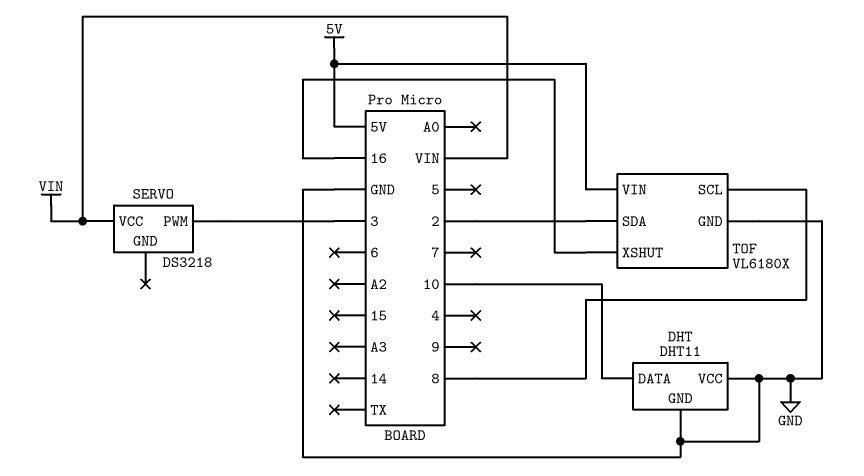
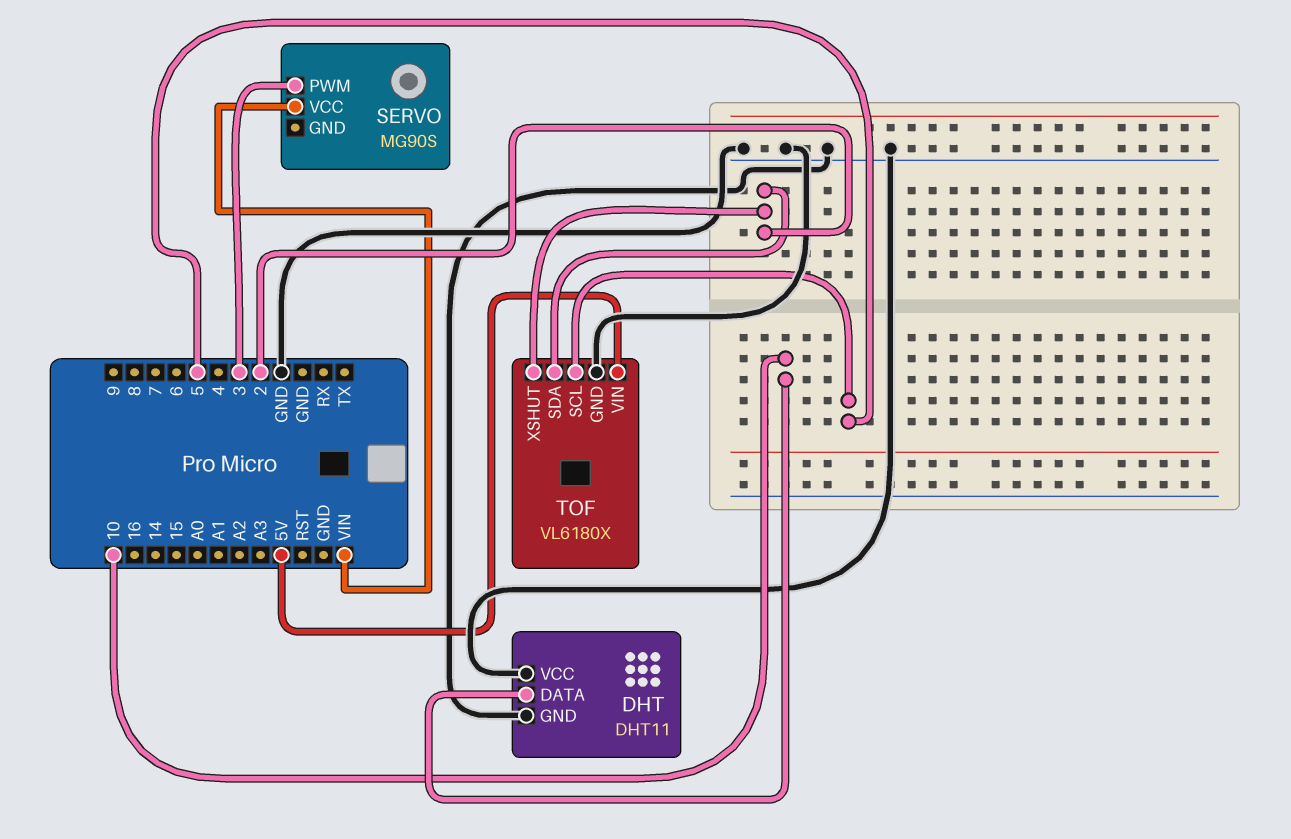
SERVO: DS3218 -> MG90S
TOF pin SCL: 8 -> 5
TOF pin XSHUT: 16 -> 2

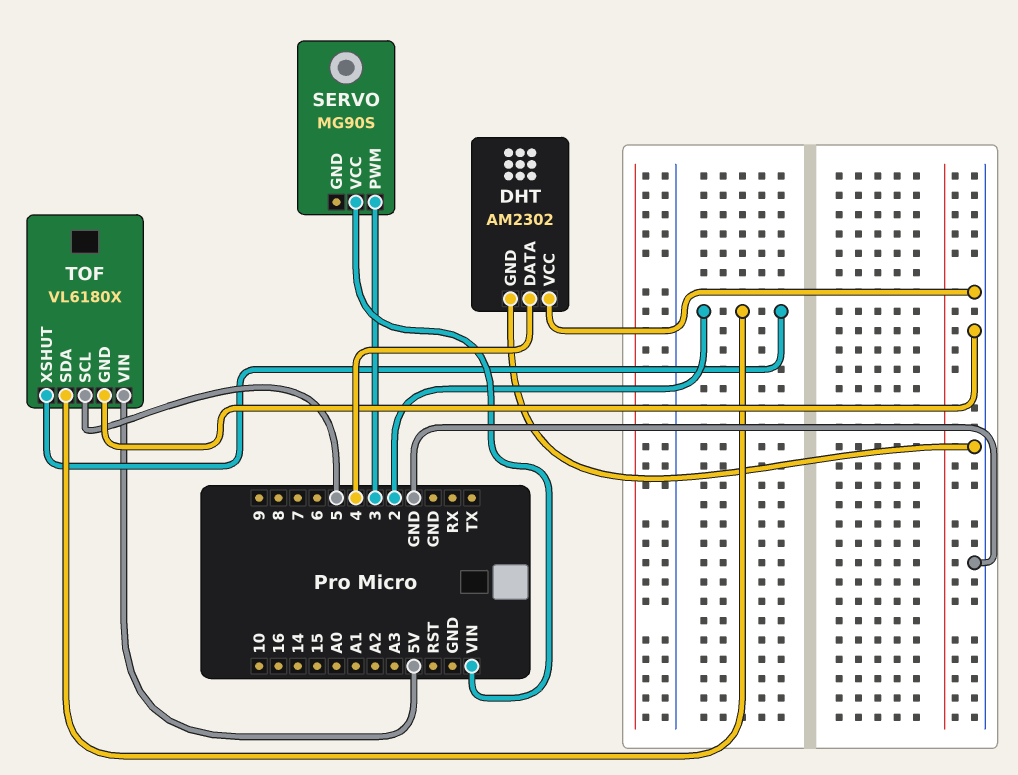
DHT: DHT11 -> AM2302
DHT pin DATA: 10 -> 4

